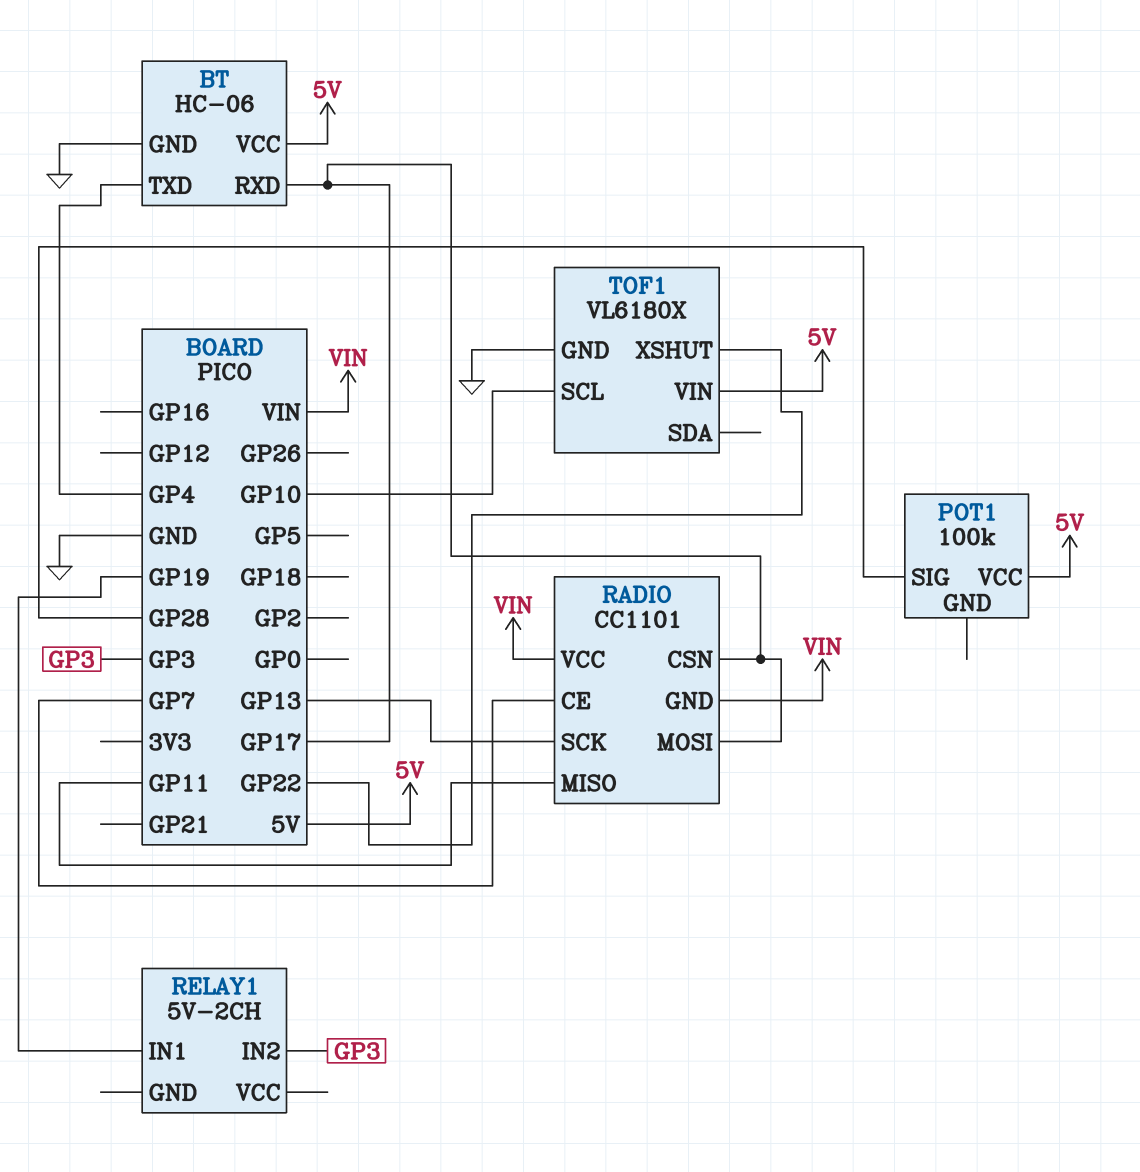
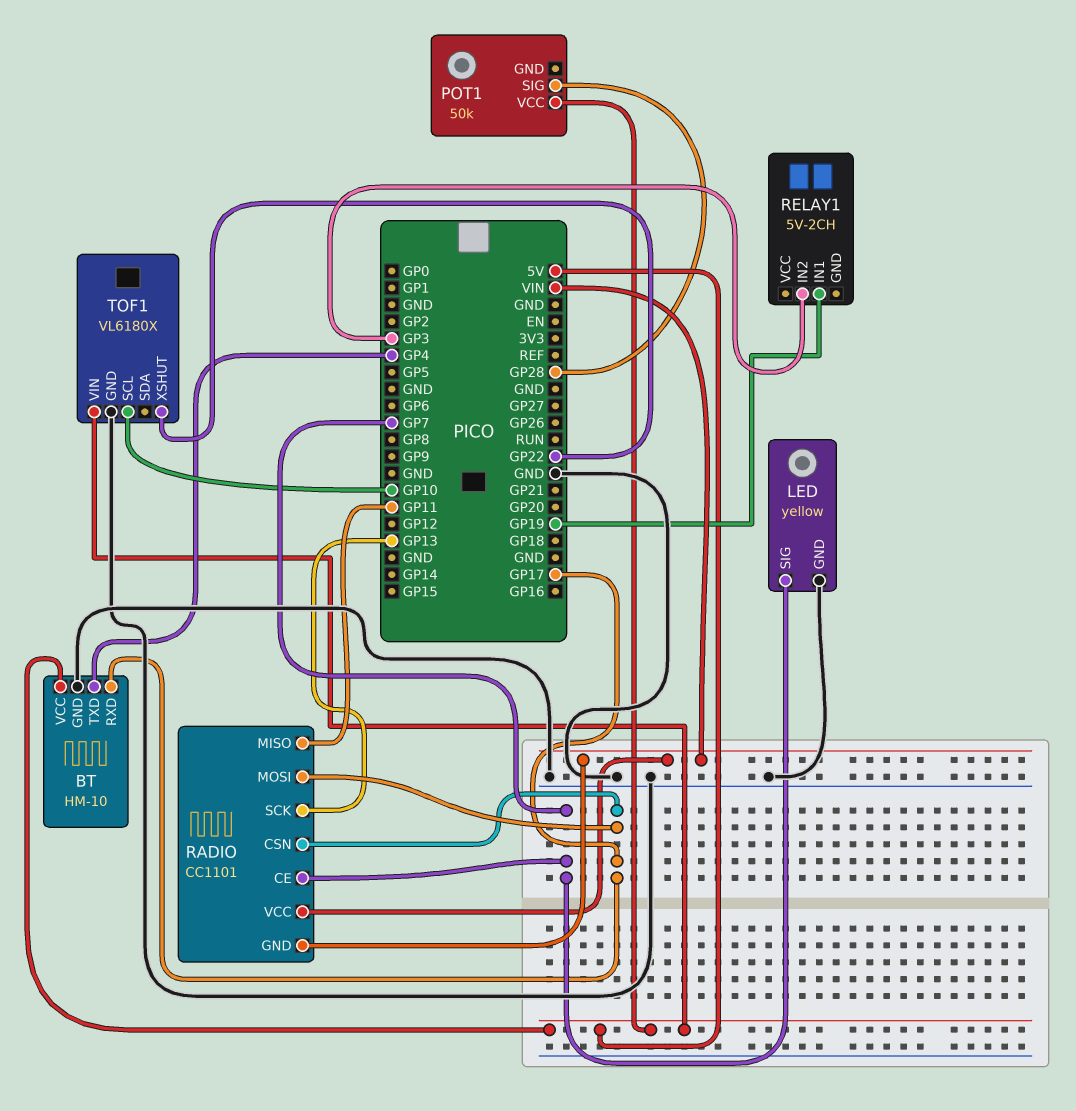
BT: HC-06 -> HM-10
LED: none -> yellow
LED pin GND: none -> GND
LED pin SIG: none -> GP7
POT1: 100k -> 50k

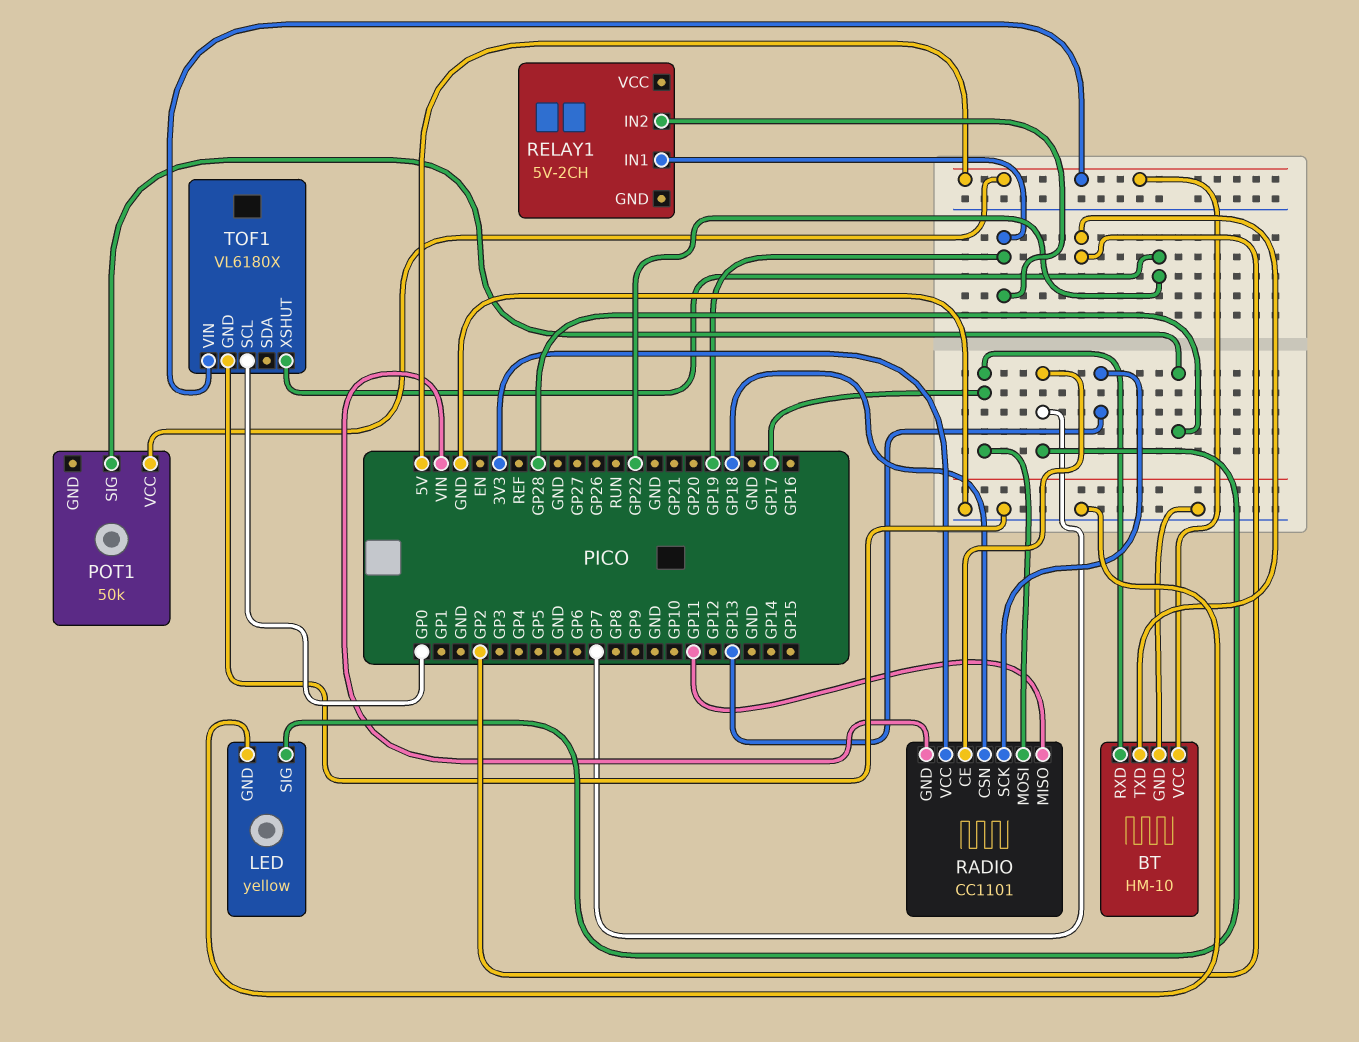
BT pin TXD: GP4 -> GP2
RADIO pin CSN: GP17 -> GP18
RADIO pin VCC: VIN -> 3V3
RELAY1 pin IN2: GP3 -> GP19
TOF1 pin SCL: GP10 -> GP0

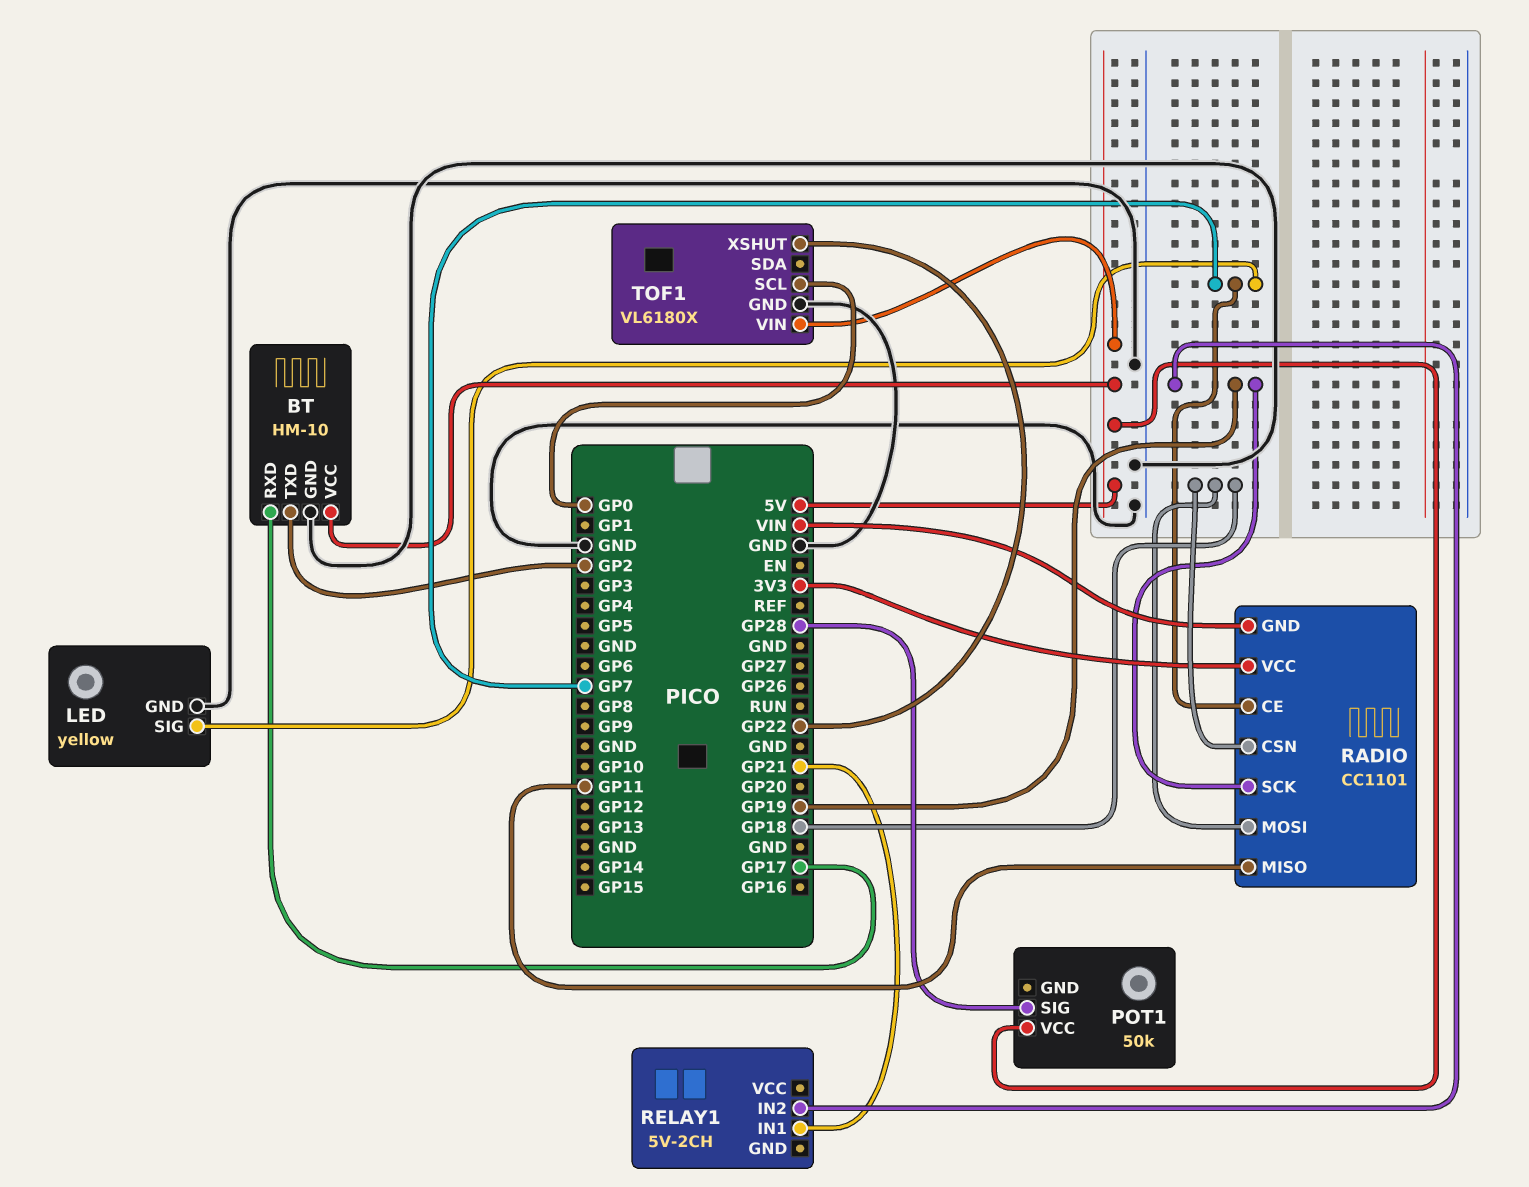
RADIO pin MOSI: GP17 -> GP18
RADIO pin SCK: GP13 -> GP19
RELAY1 pin IN1: GP19 -> GP21

